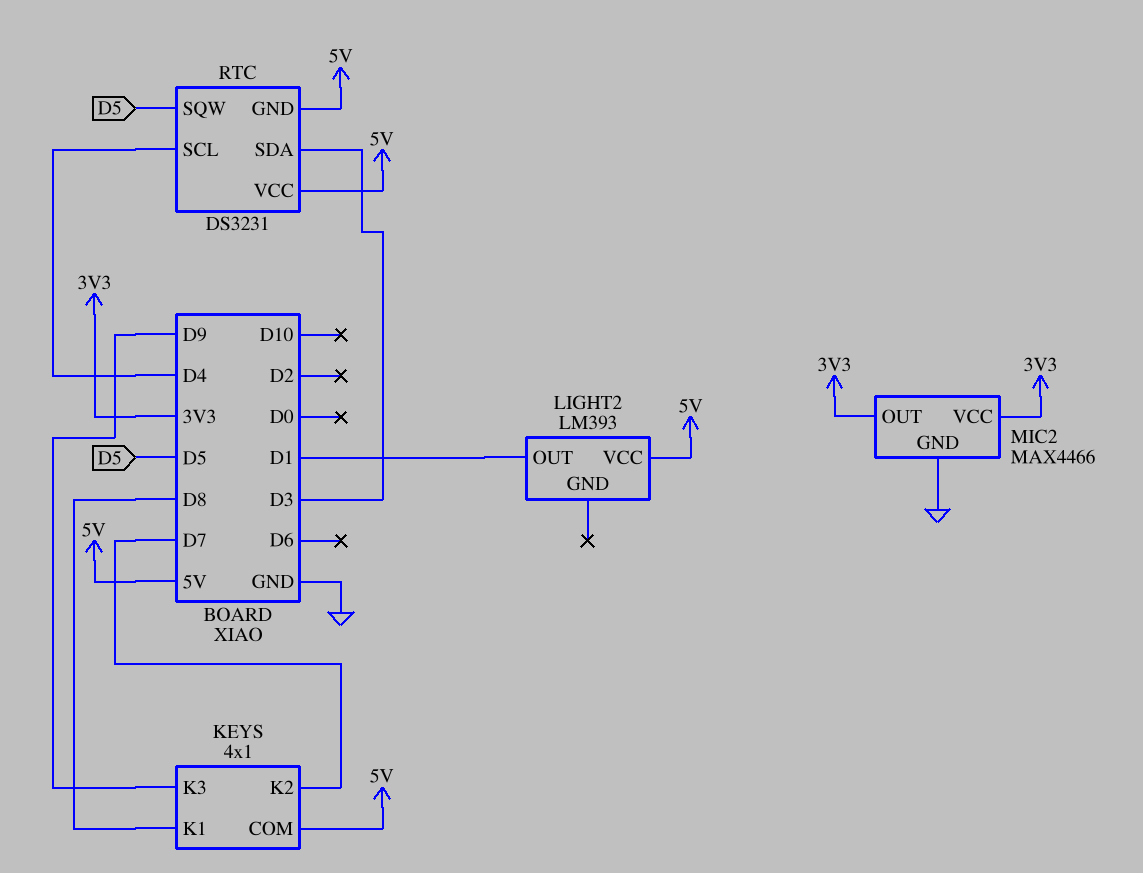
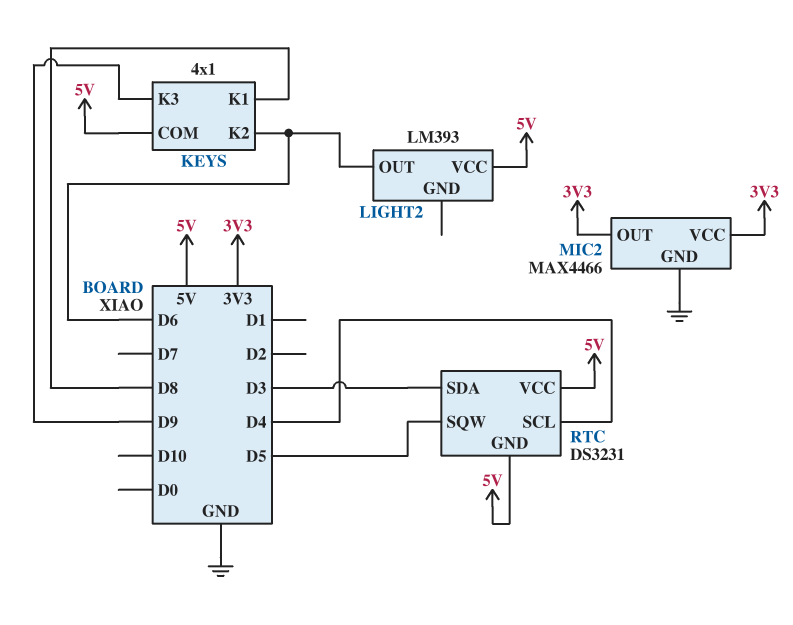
KEYS pin K2: D7 -> D6
LIGHT2 pin OUT: D1 -> D6

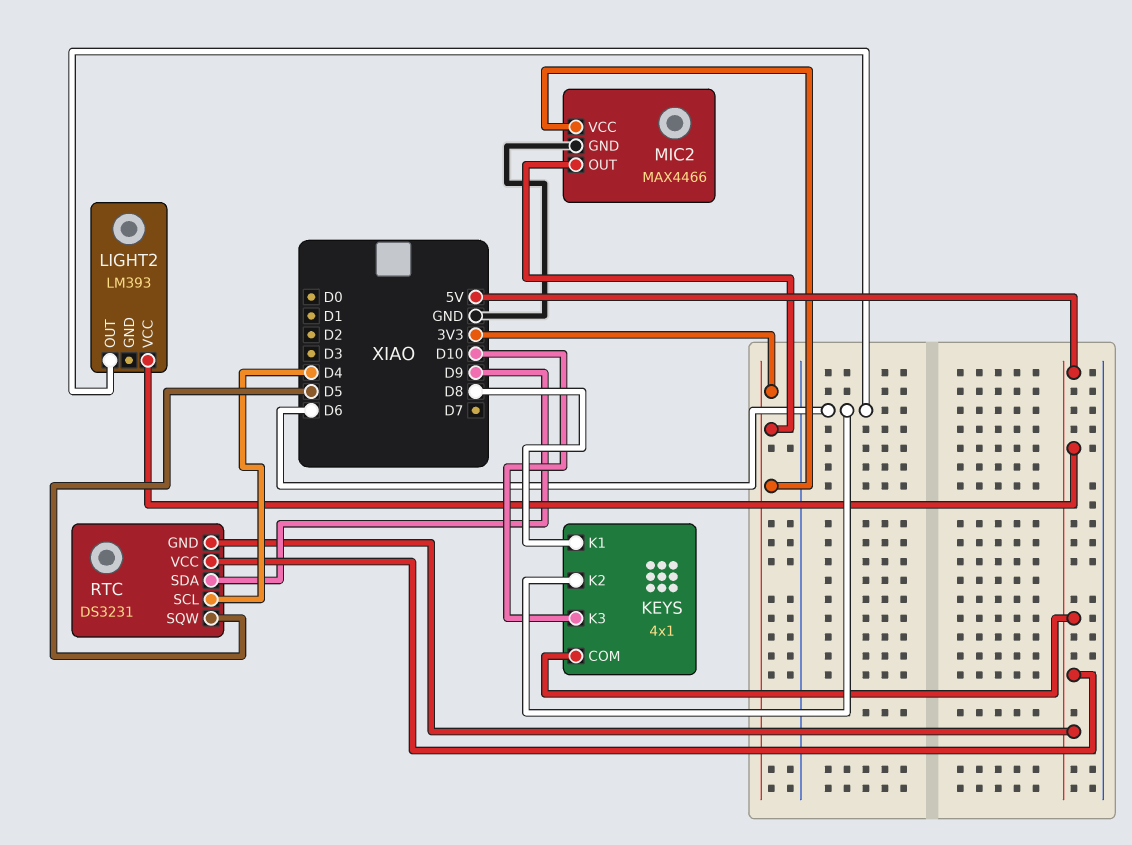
KEYS pin K3: D9 -> D10
RTC pin SDA: D3 -> D9

